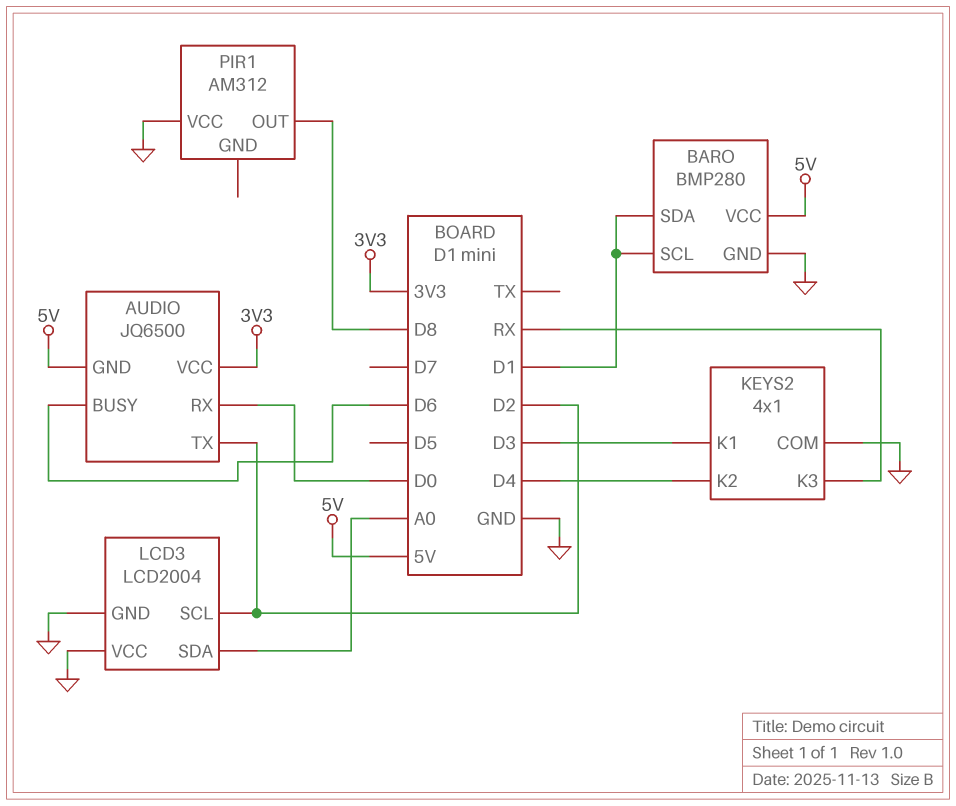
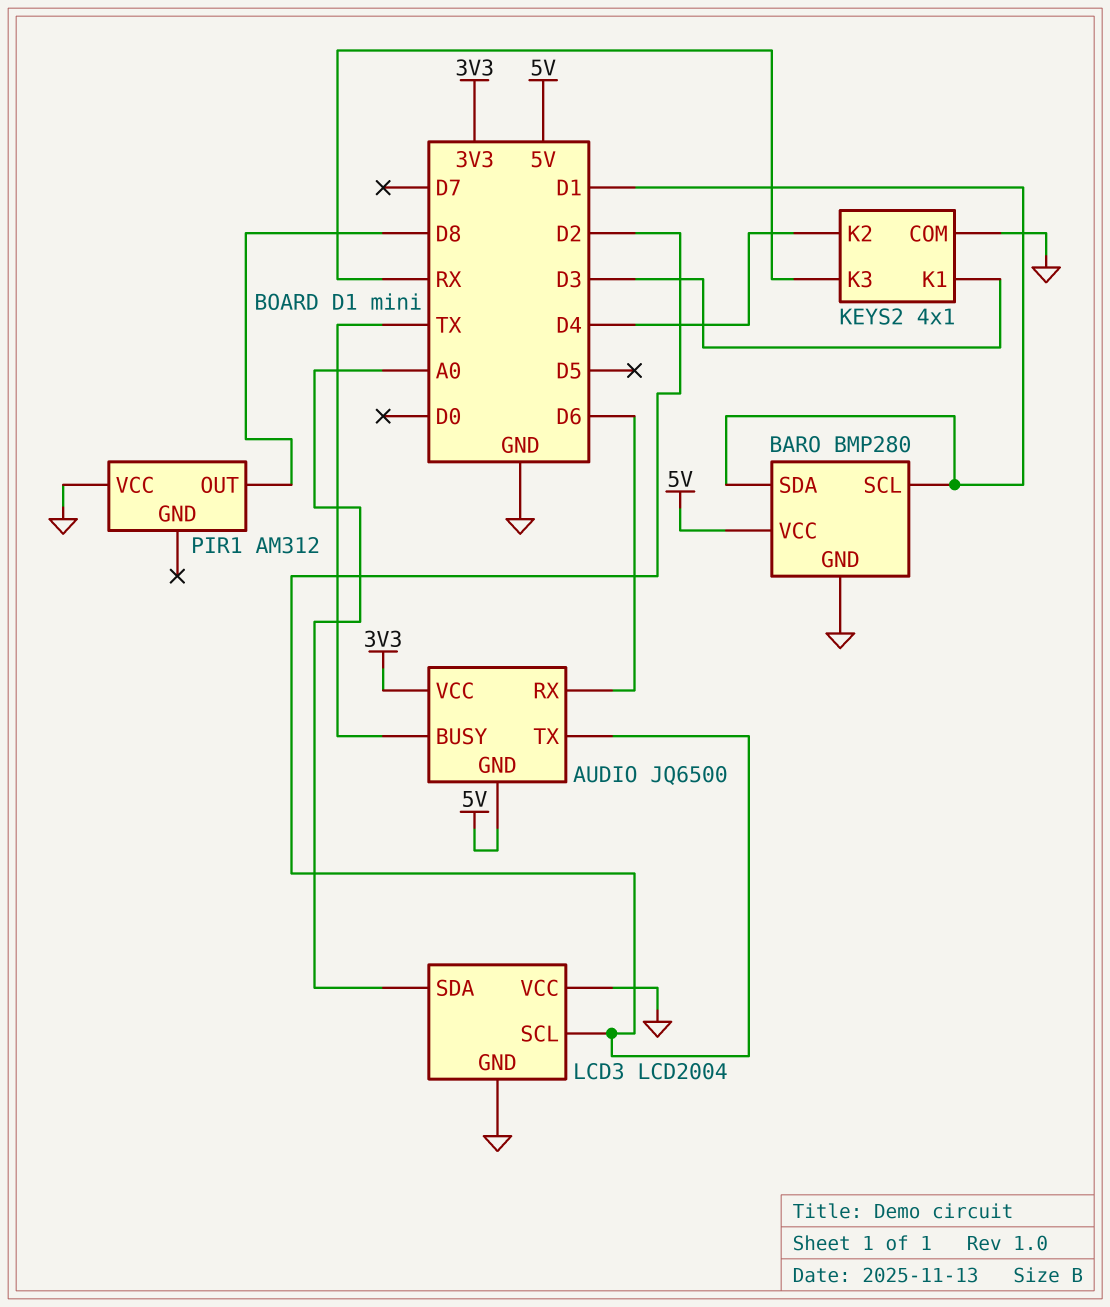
AUDIO pin BUSY: D6 -> TX
AUDIO pin RX: D0 -> D6

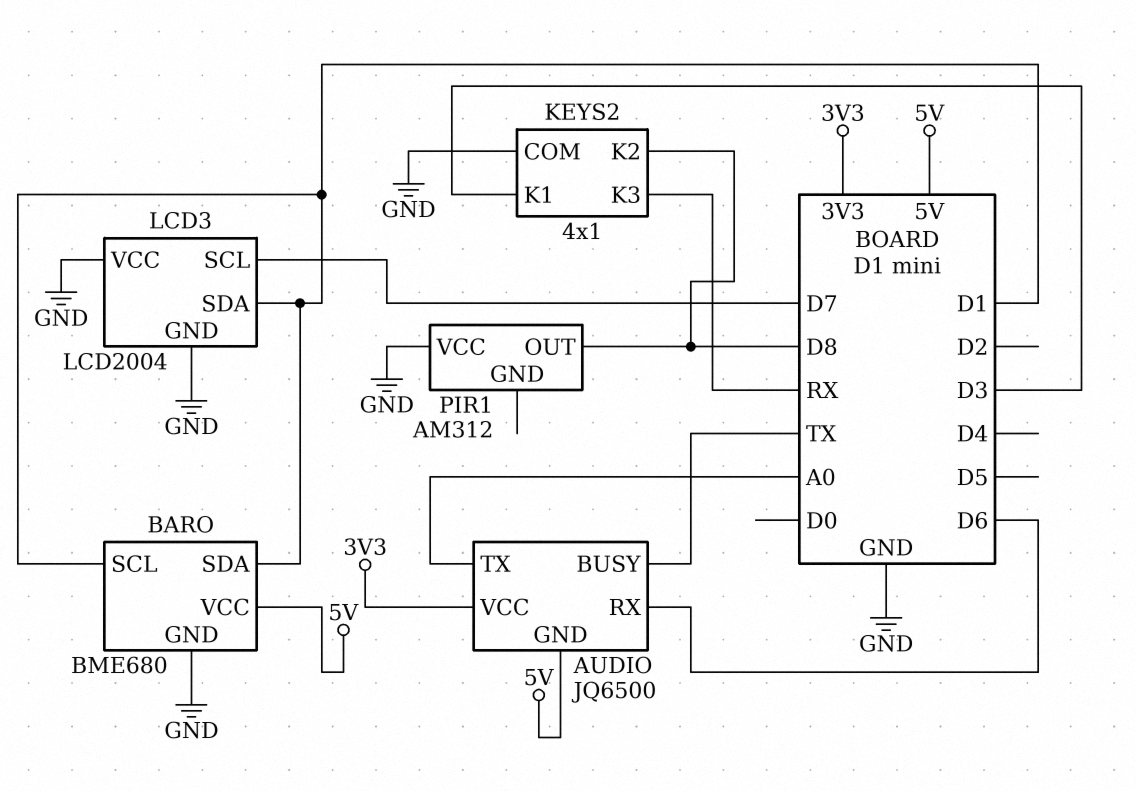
AUDIO pin TX: D2 -> A0
BARO: BMP280 -> BME680
KEYS2 pin K2: D4 -> D8
LCD3 pin SCL: D2 -> D7
LCD3 pin SDA: A0 -> D1

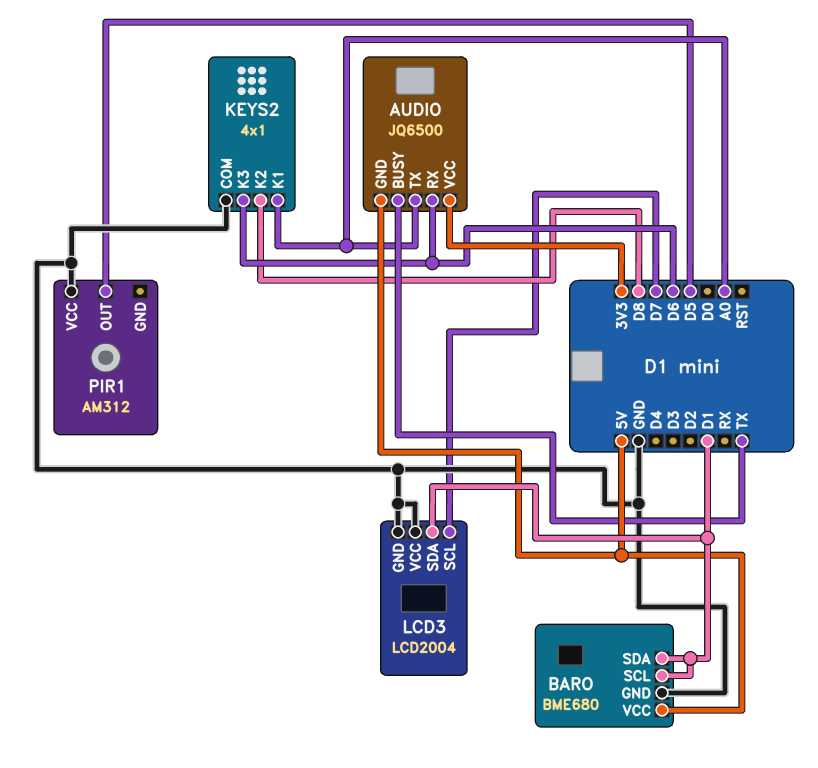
KEYS2 pin K1: D3 -> A0
KEYS2 pin K3: RX -> D6
PIR1 pin OUT: D8 -> D5

